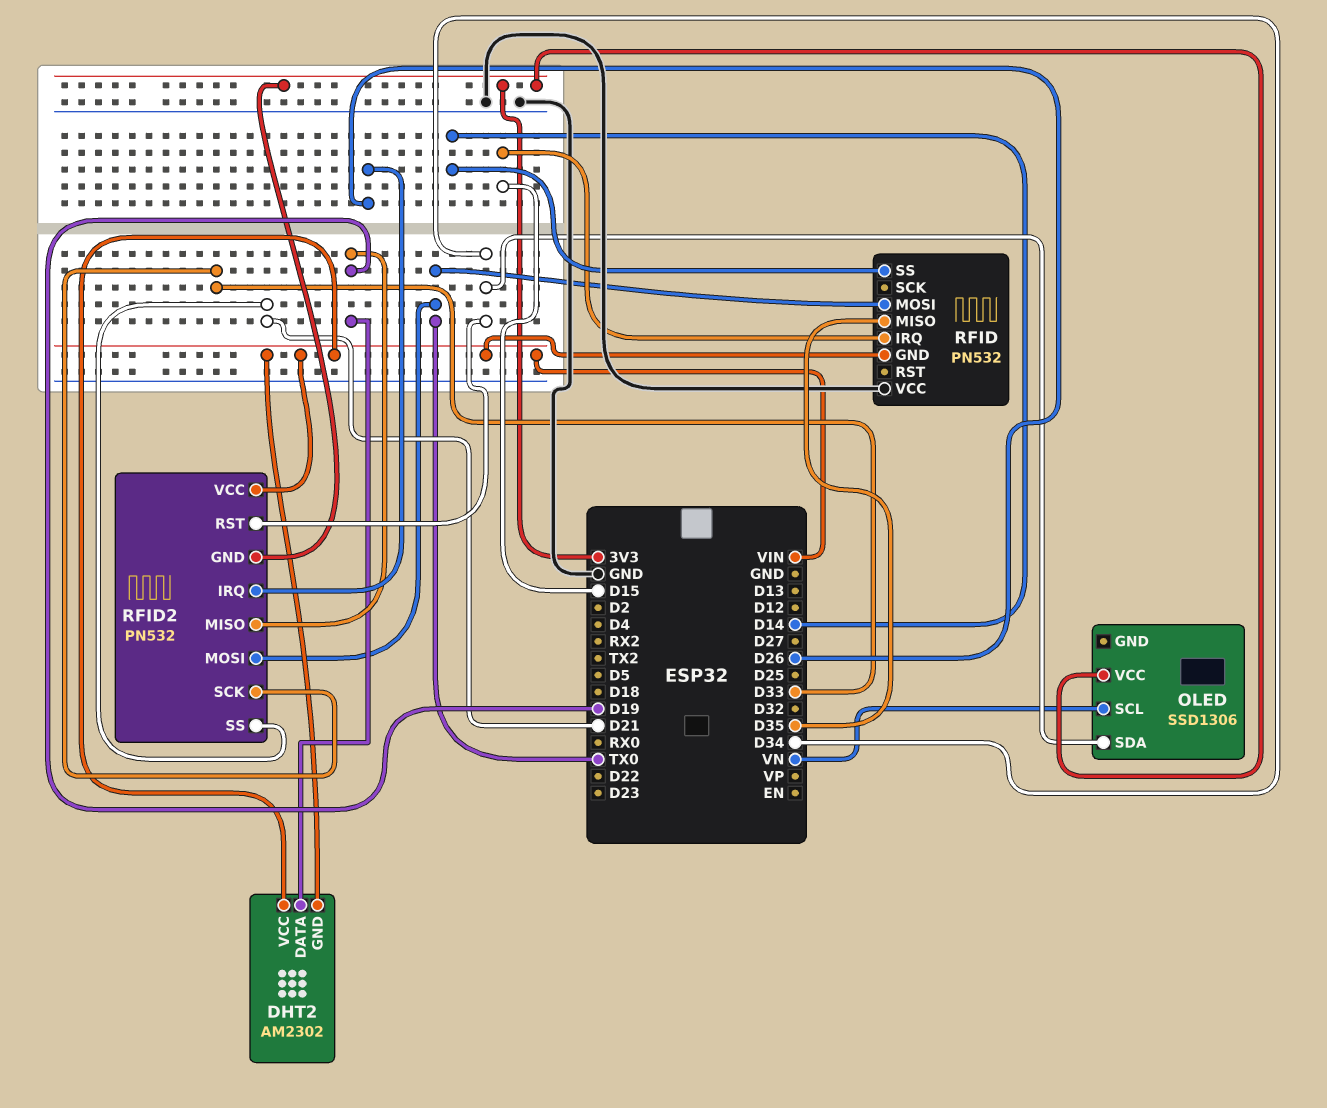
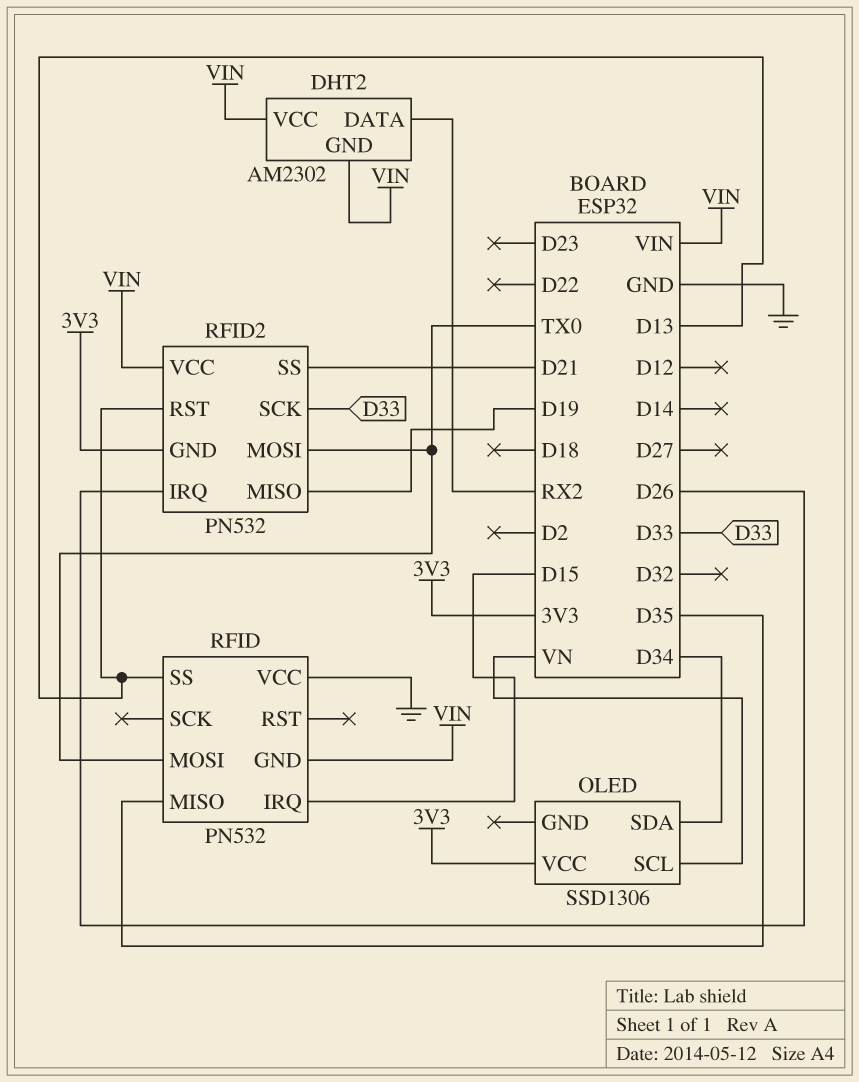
DHT2 pin DATA: D19 -> RX2
RFID pin SS: D14 -> D13
RFID2 pin RST: D34 -> D13

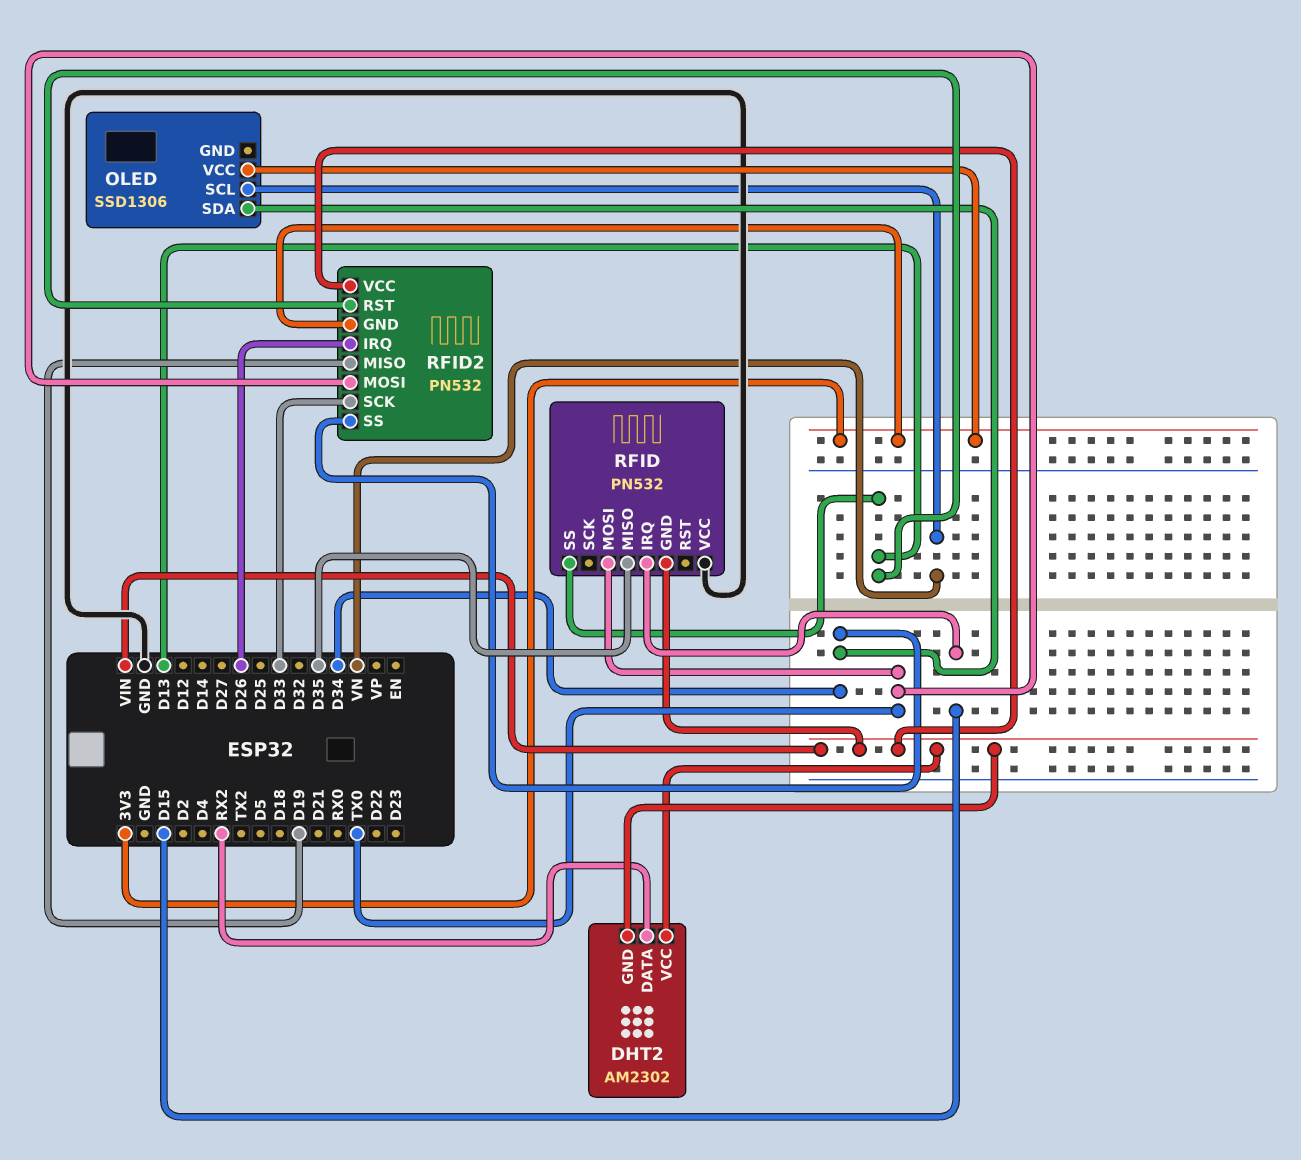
RFID2 pin SS: D21 -> D34

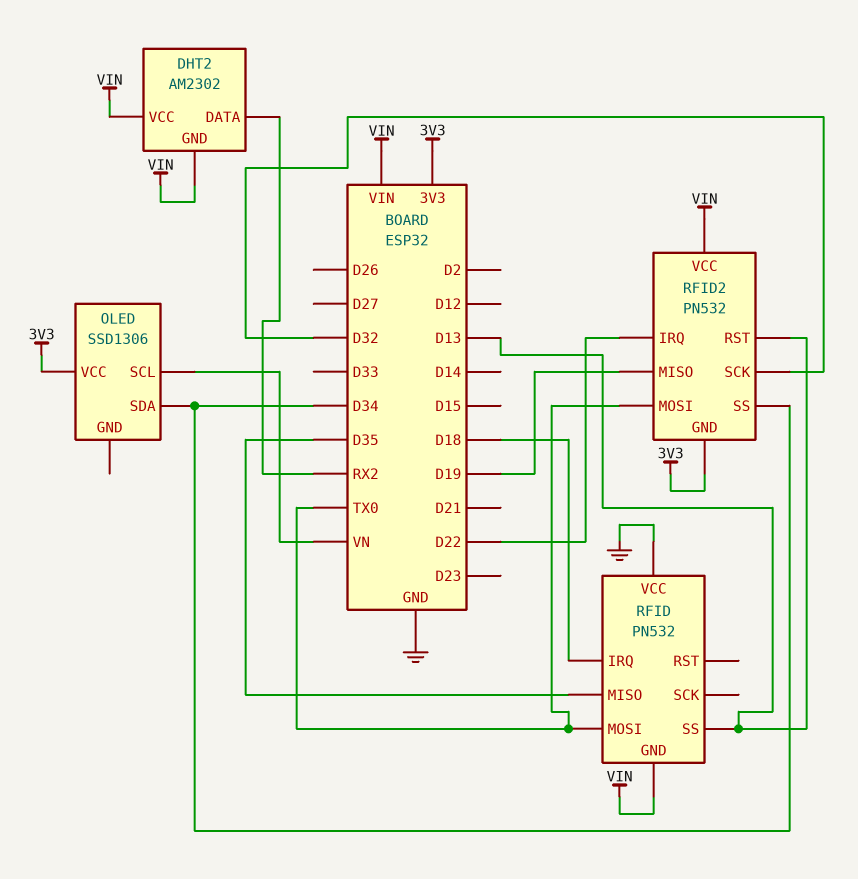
RFID pin IRQ: D15 -> D18
RFID2 pin IRQ: D26 -> D22
RFID2 pin SCK: D33 -> D32

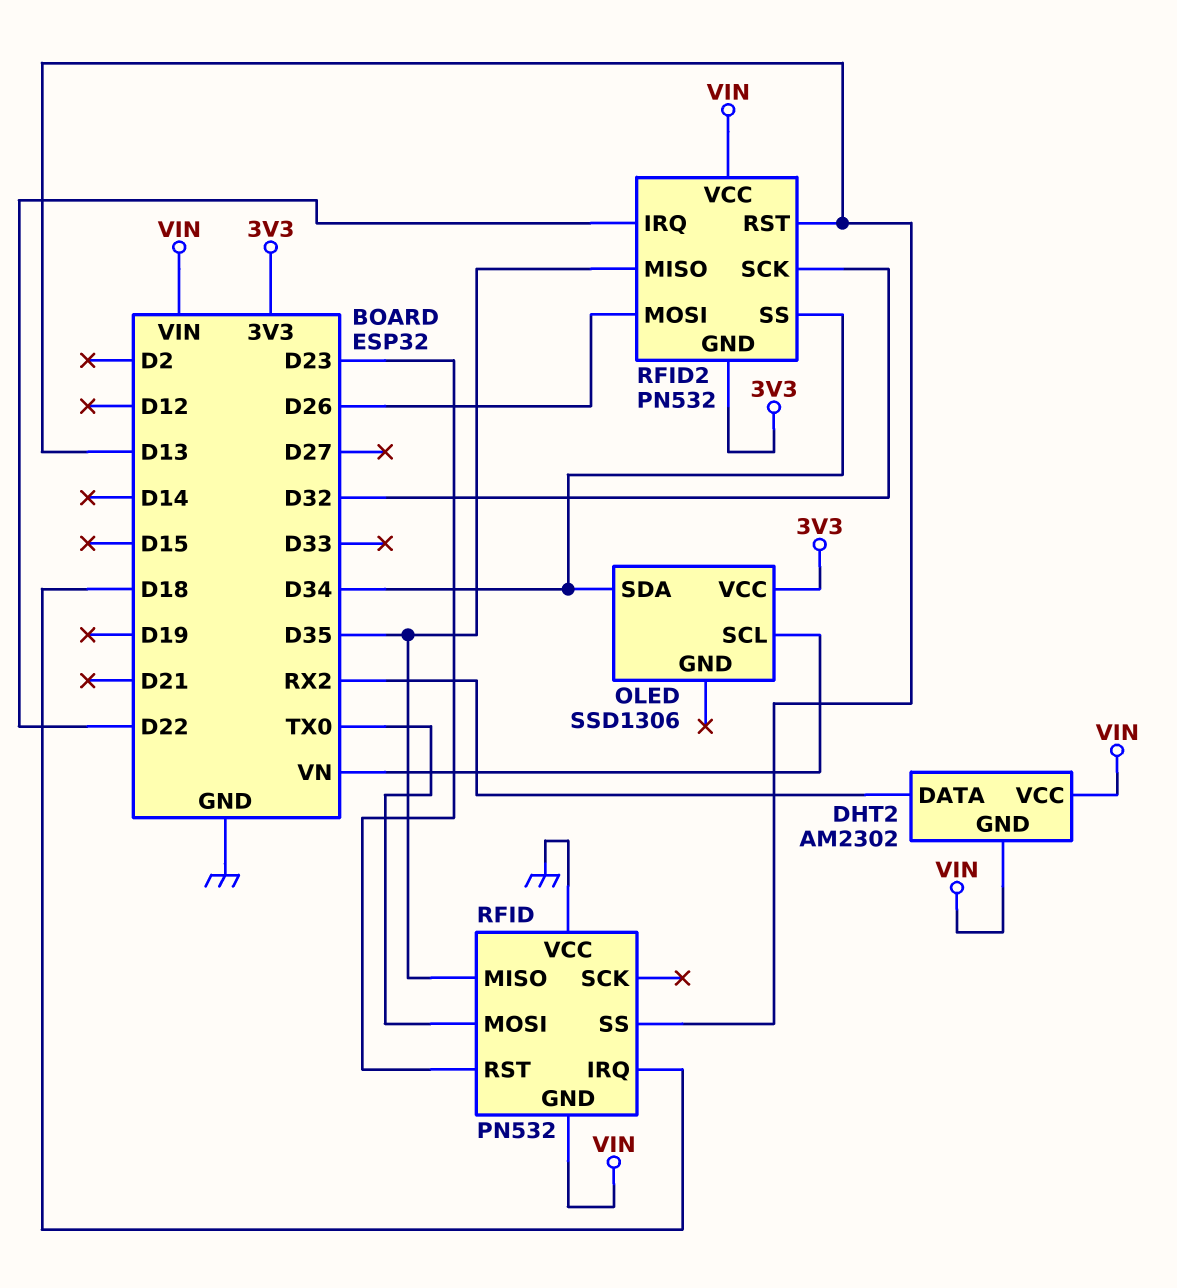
RFID pin RST: none -> D23
RFID2 pin MISO: D19 -> D35
RFID2 pin MOSI: TX0 -> D26

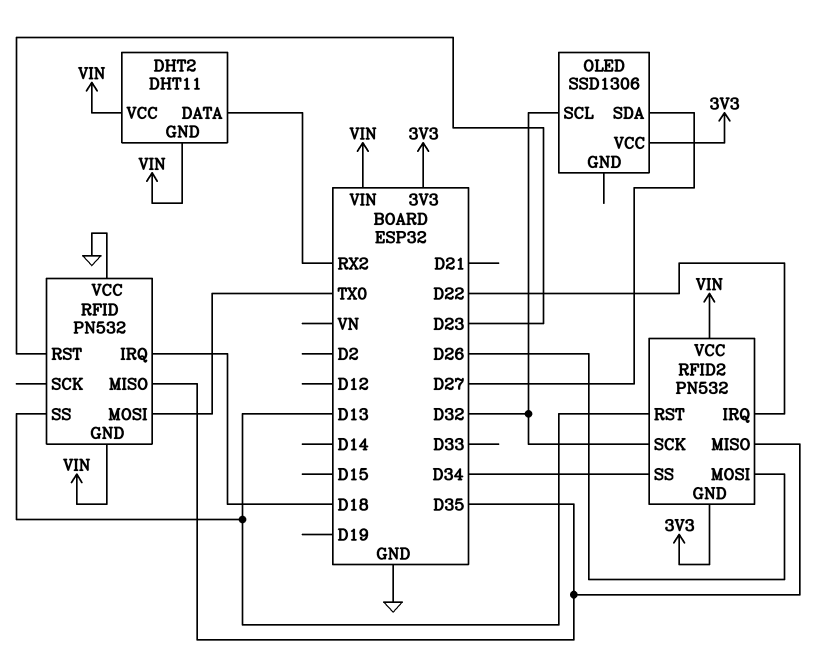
DHT2: AM2302 -> DHT11
OLED pin SCL: VN -> D32
OLED pin SDA: D34 -> D27

